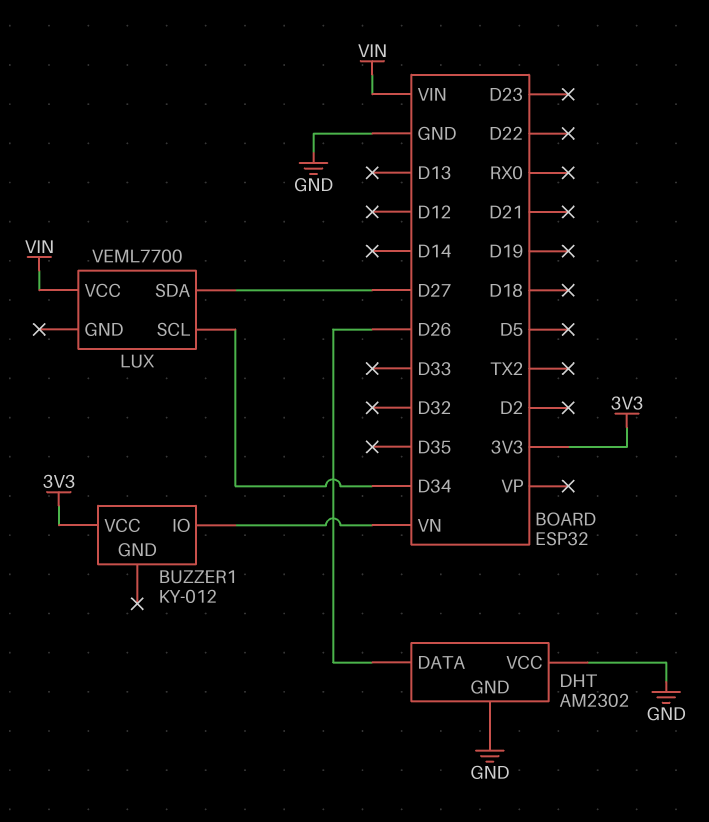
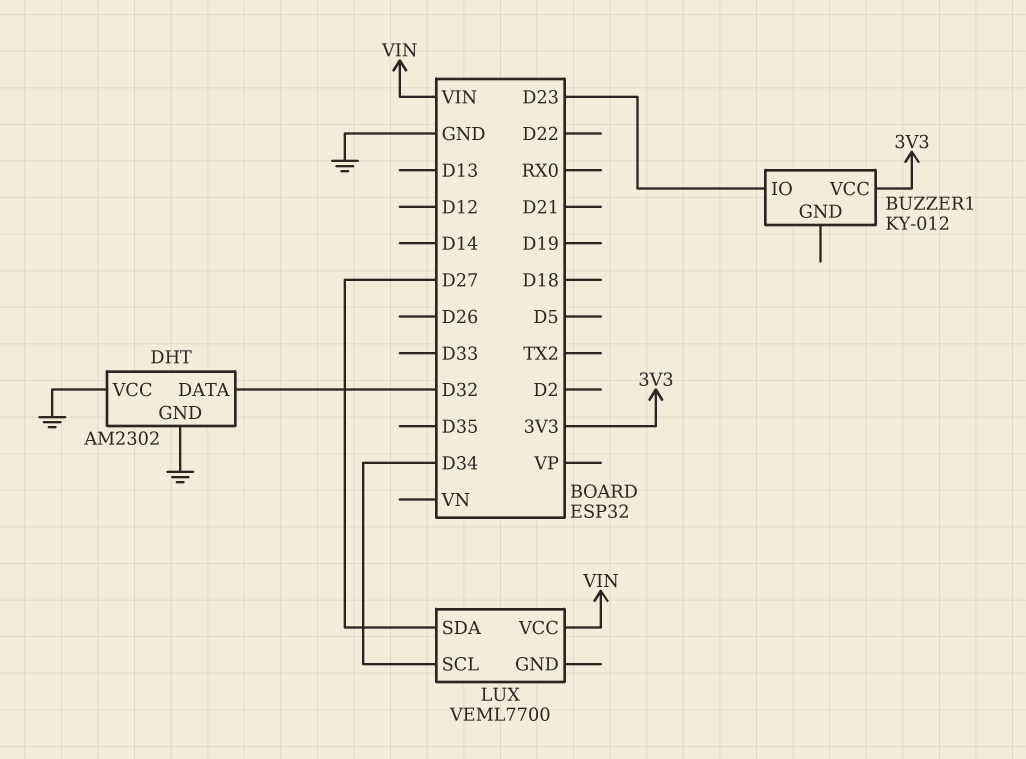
BUZZER1 pin IO: VN -> D23
DHT pin DATA: D26 -> D32

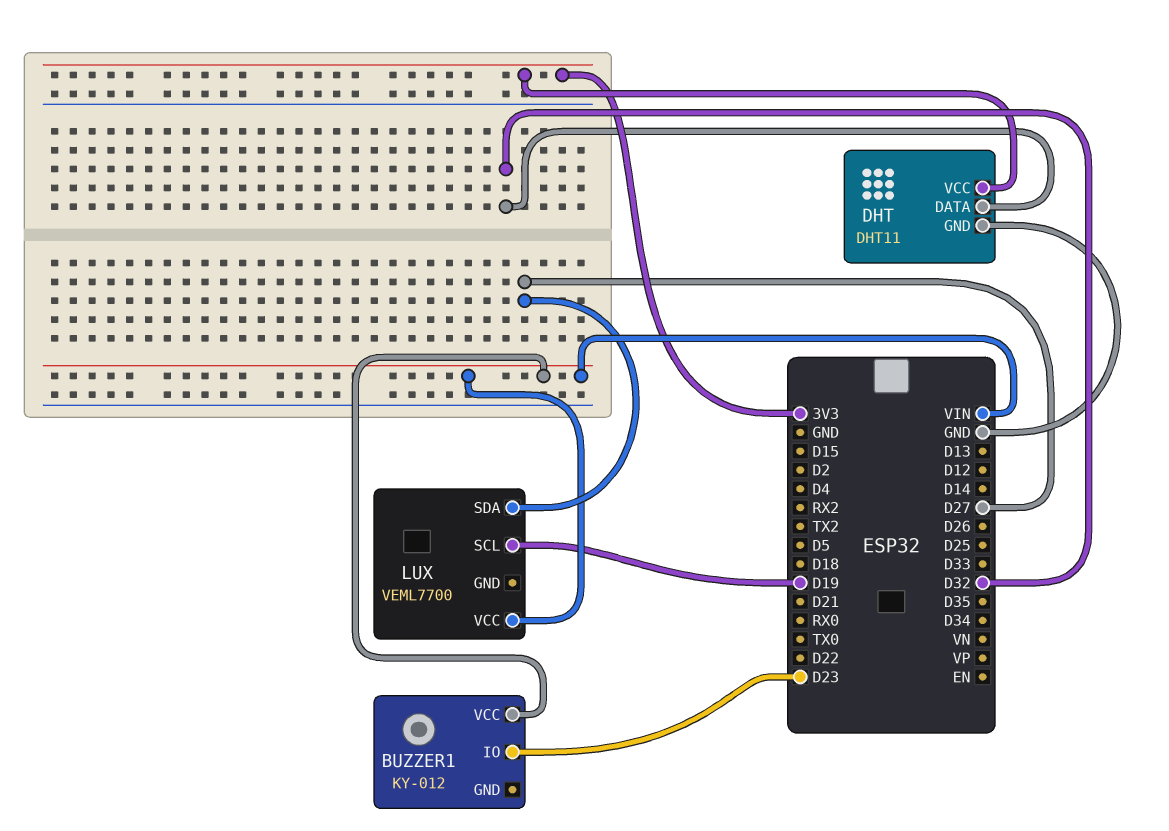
BUZZER1 pin VCC: 3V3 -> VIN
DHT: AM2302 -> DHT11
DHT pin VCC: GND -> 3V3
LUX pin SCL: D34 -> D19

